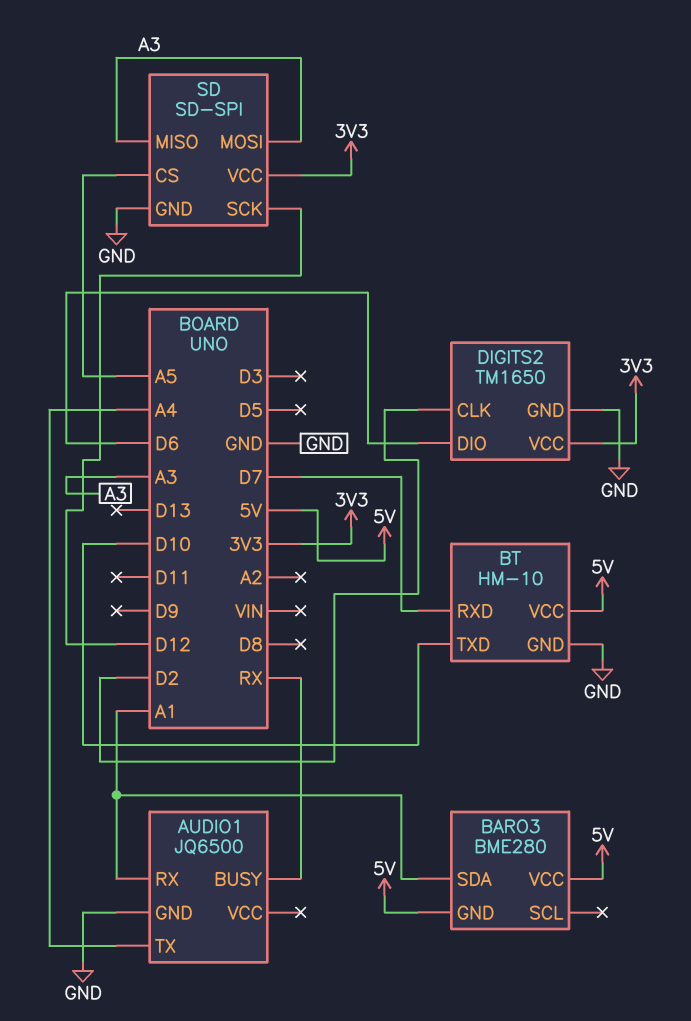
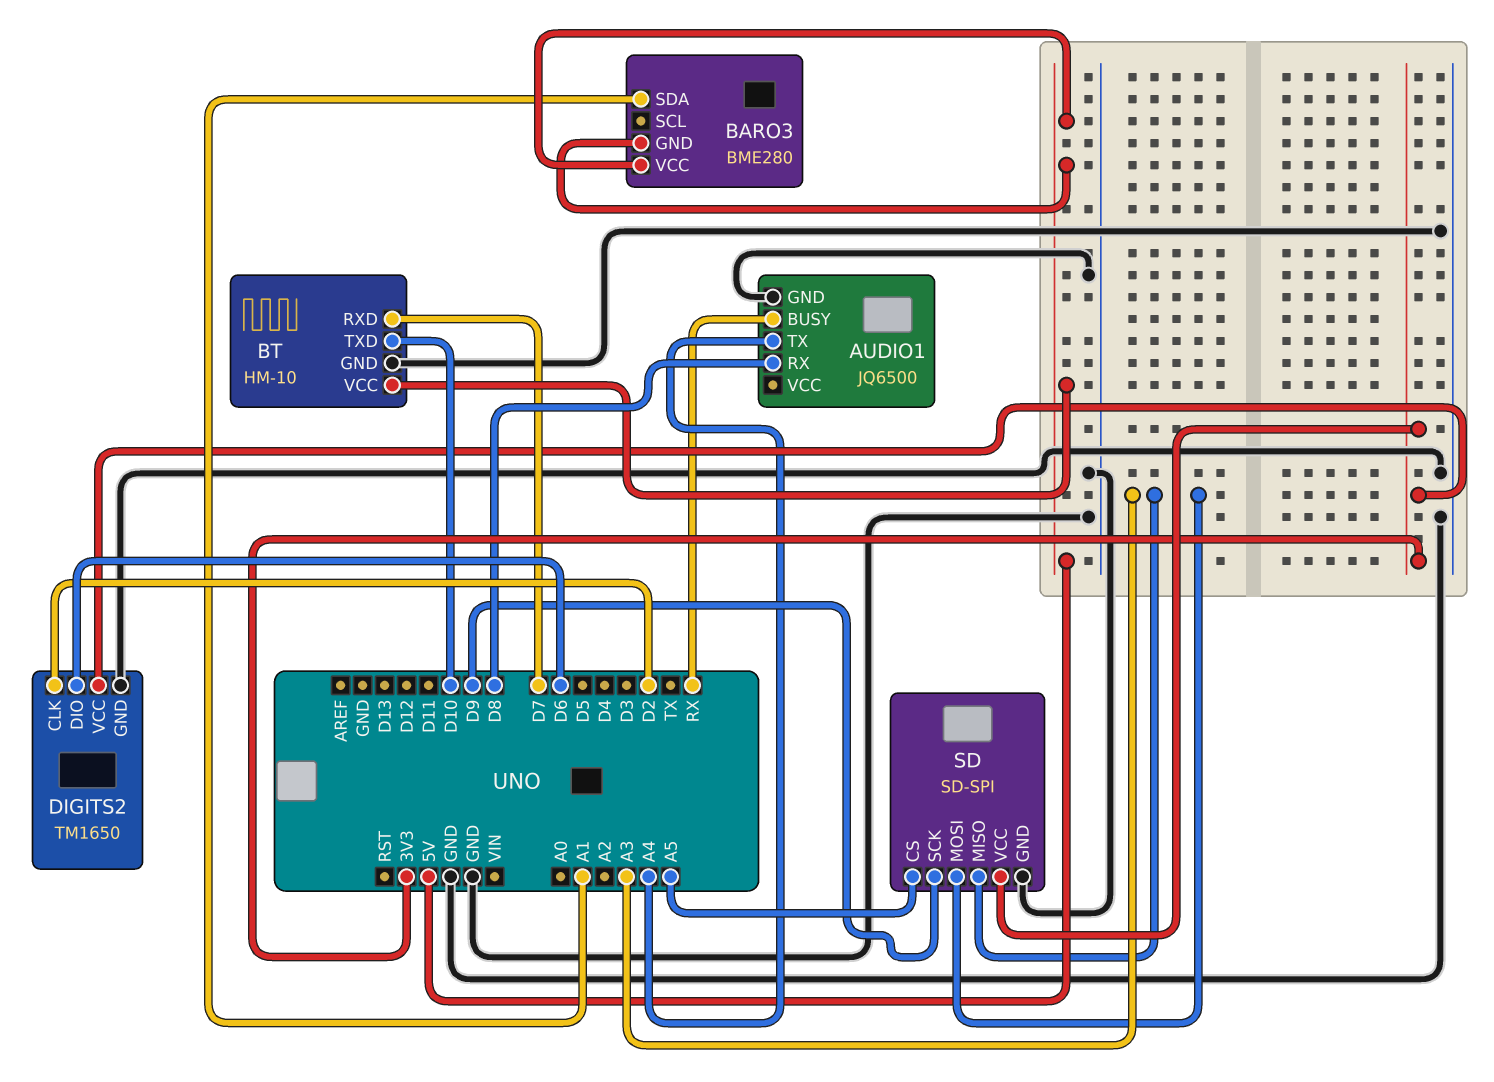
AUDIO1 pin RX: A1 -> D8
SD pin SCK: D12 -> D9

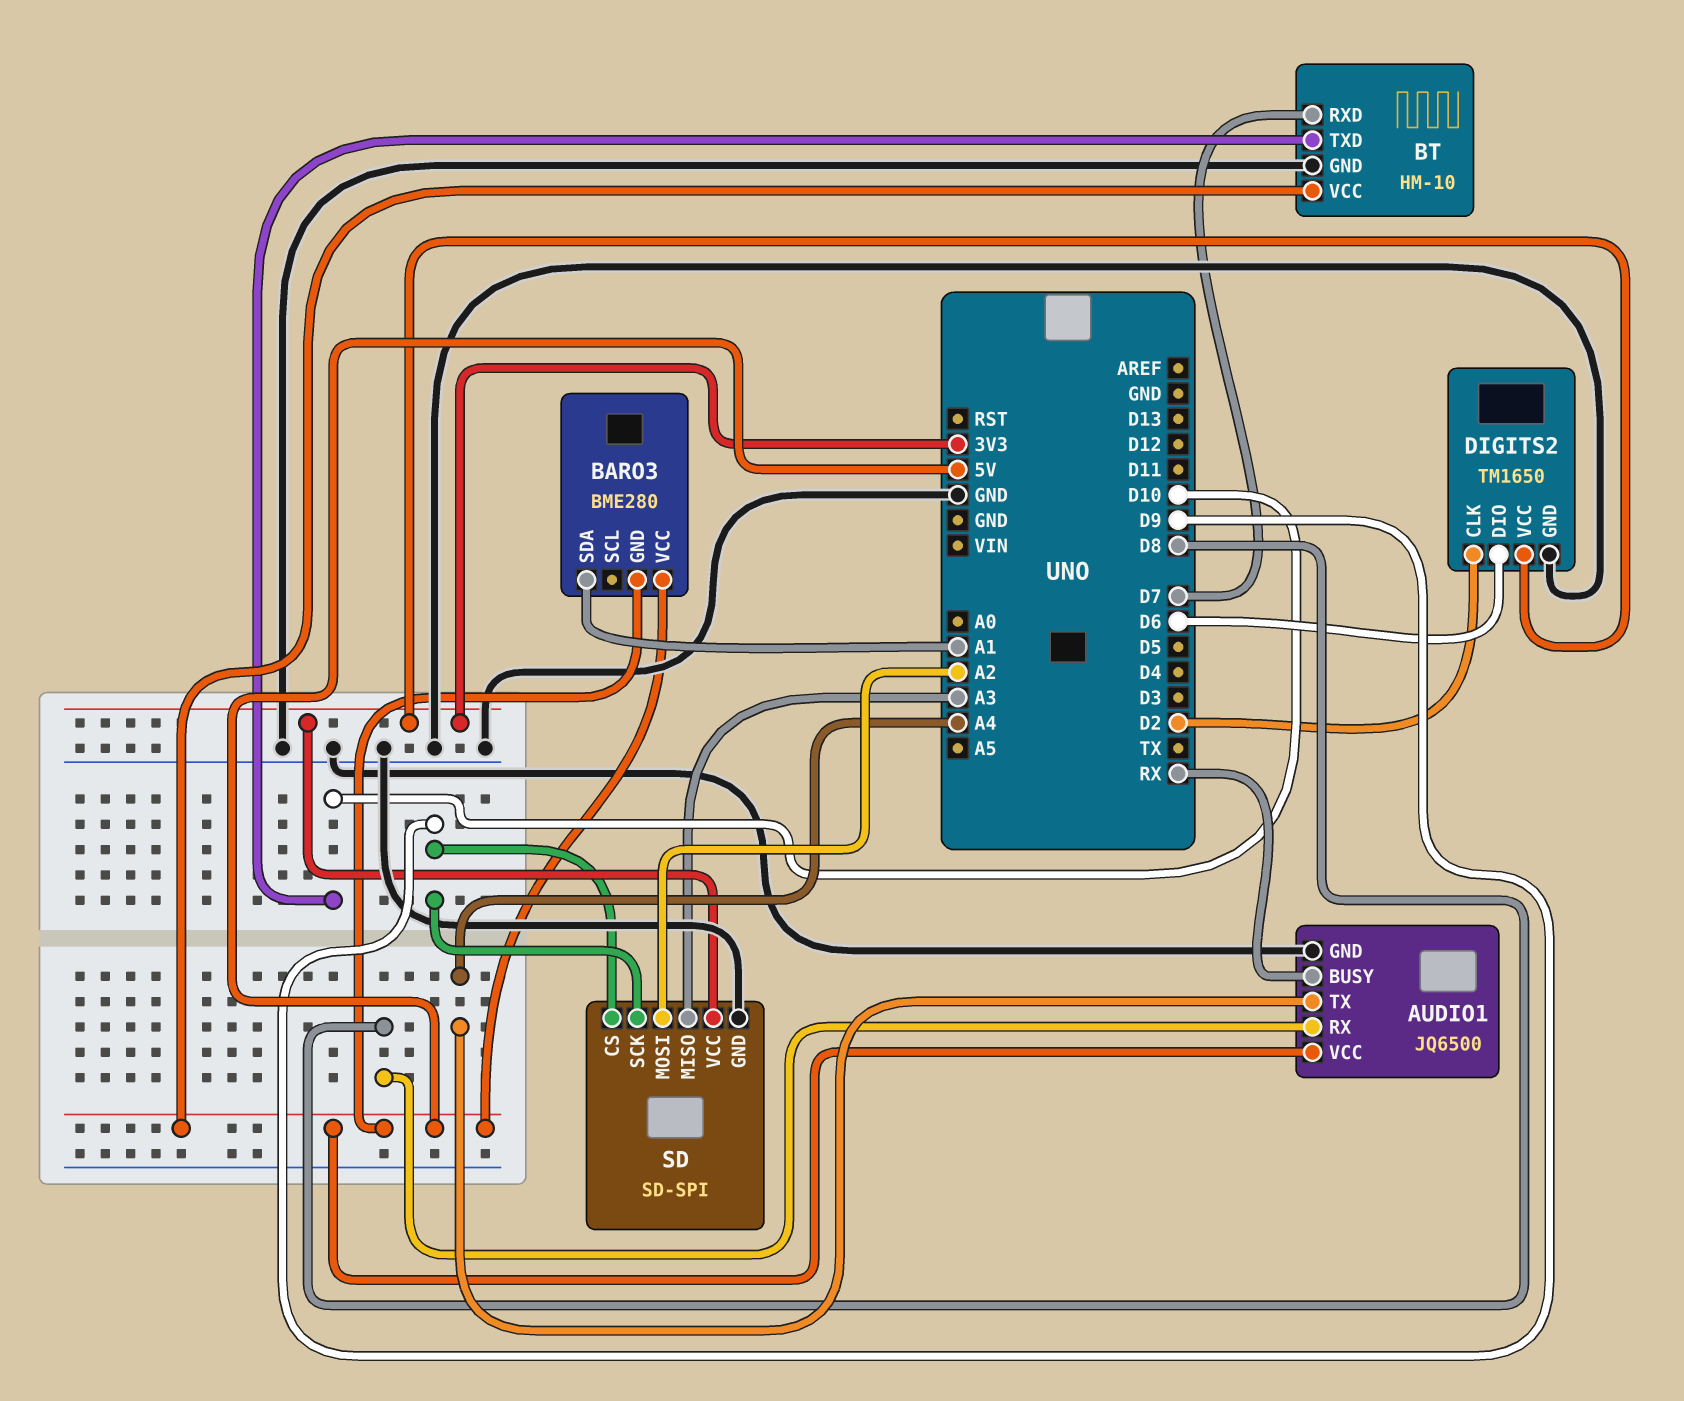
AUDIO1 pin VCC: none -> 5V
SD pin CS: A5 -> D9
SD pin MOSI: A3 -> A2

